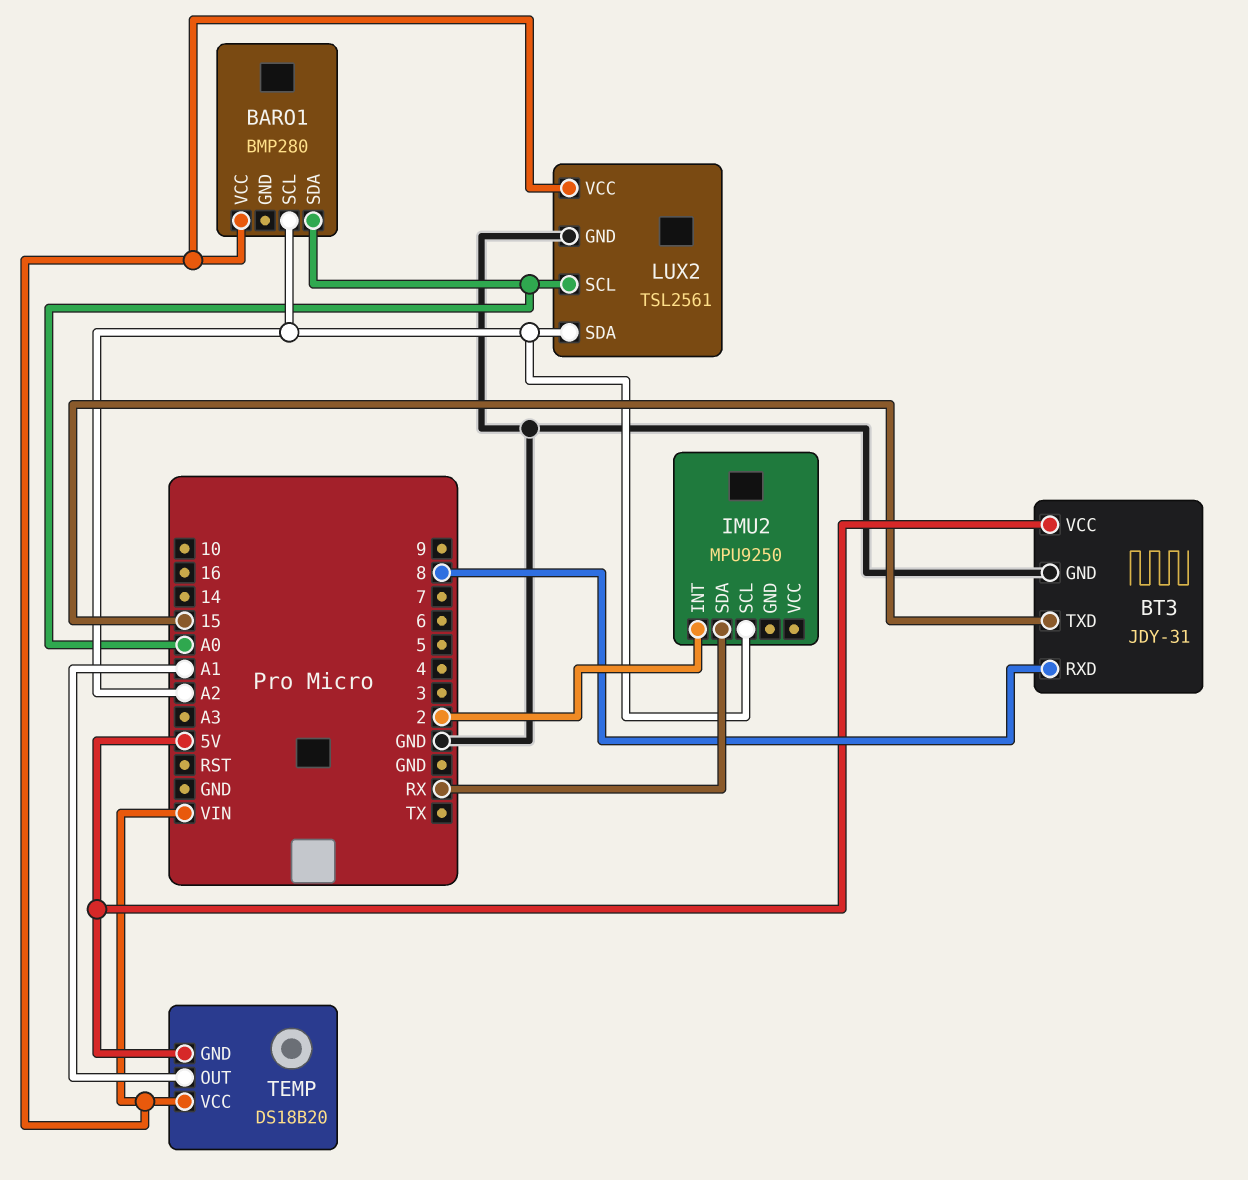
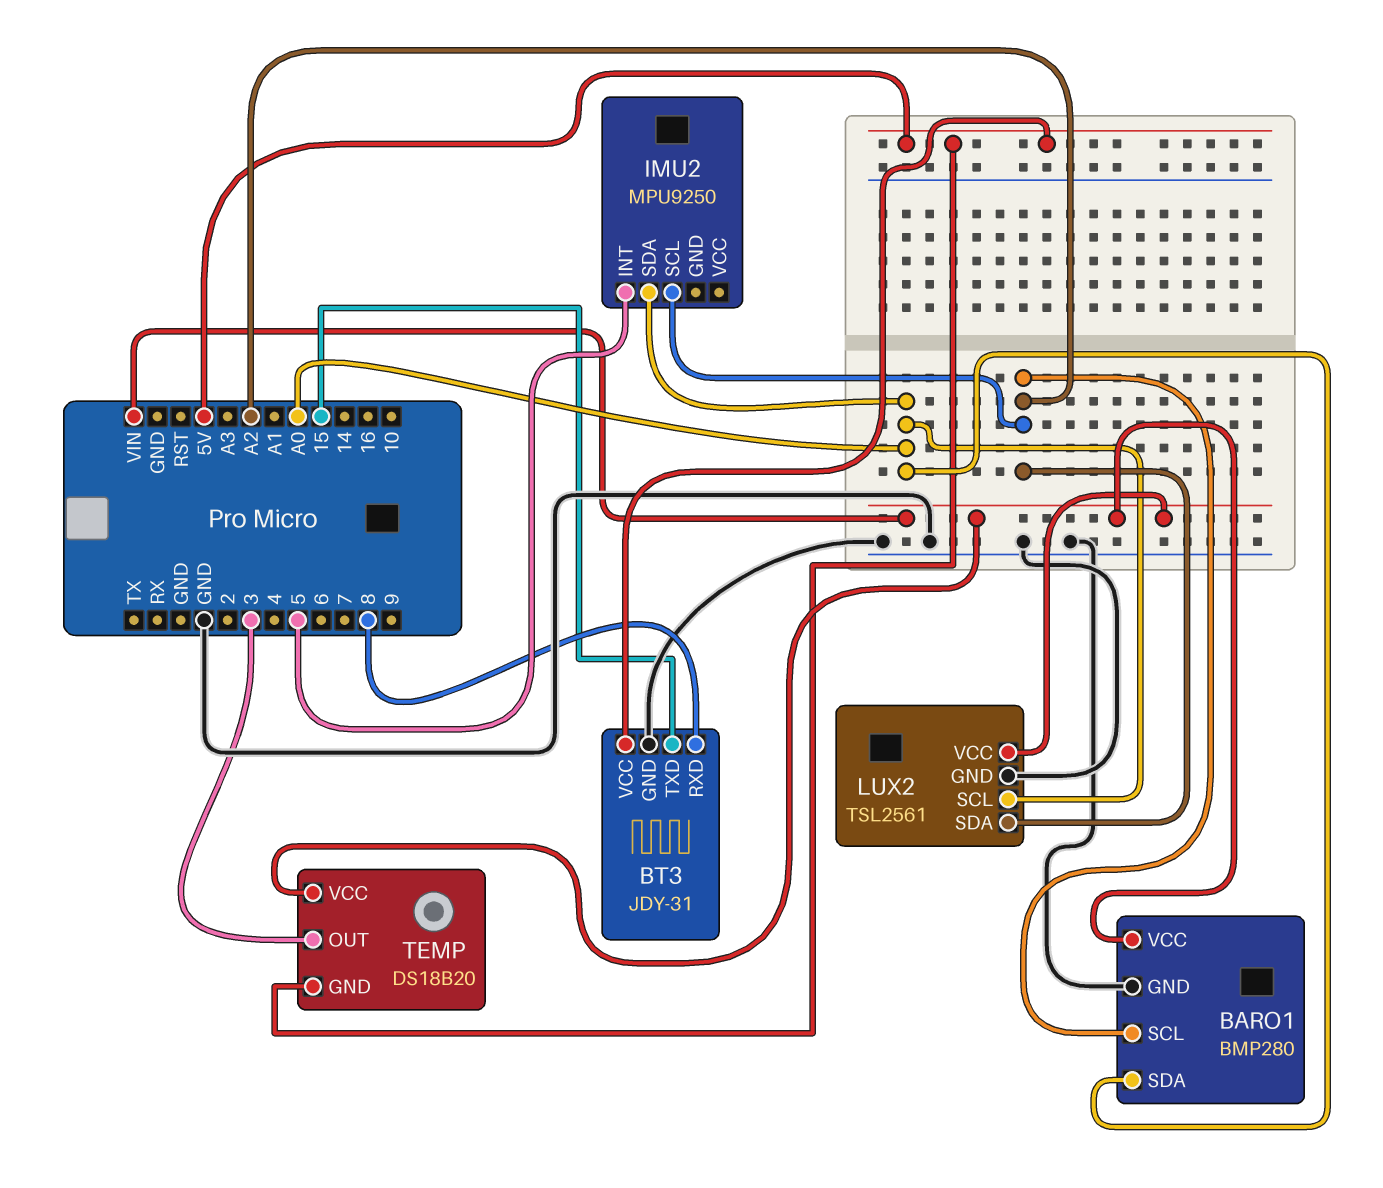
BARO1 pin GND: none -> GND
IMU2 pin INT: 2 -> 5
IMU2 pin SDA: RX -> A0
TEMP pin OUT: A1 -> 3

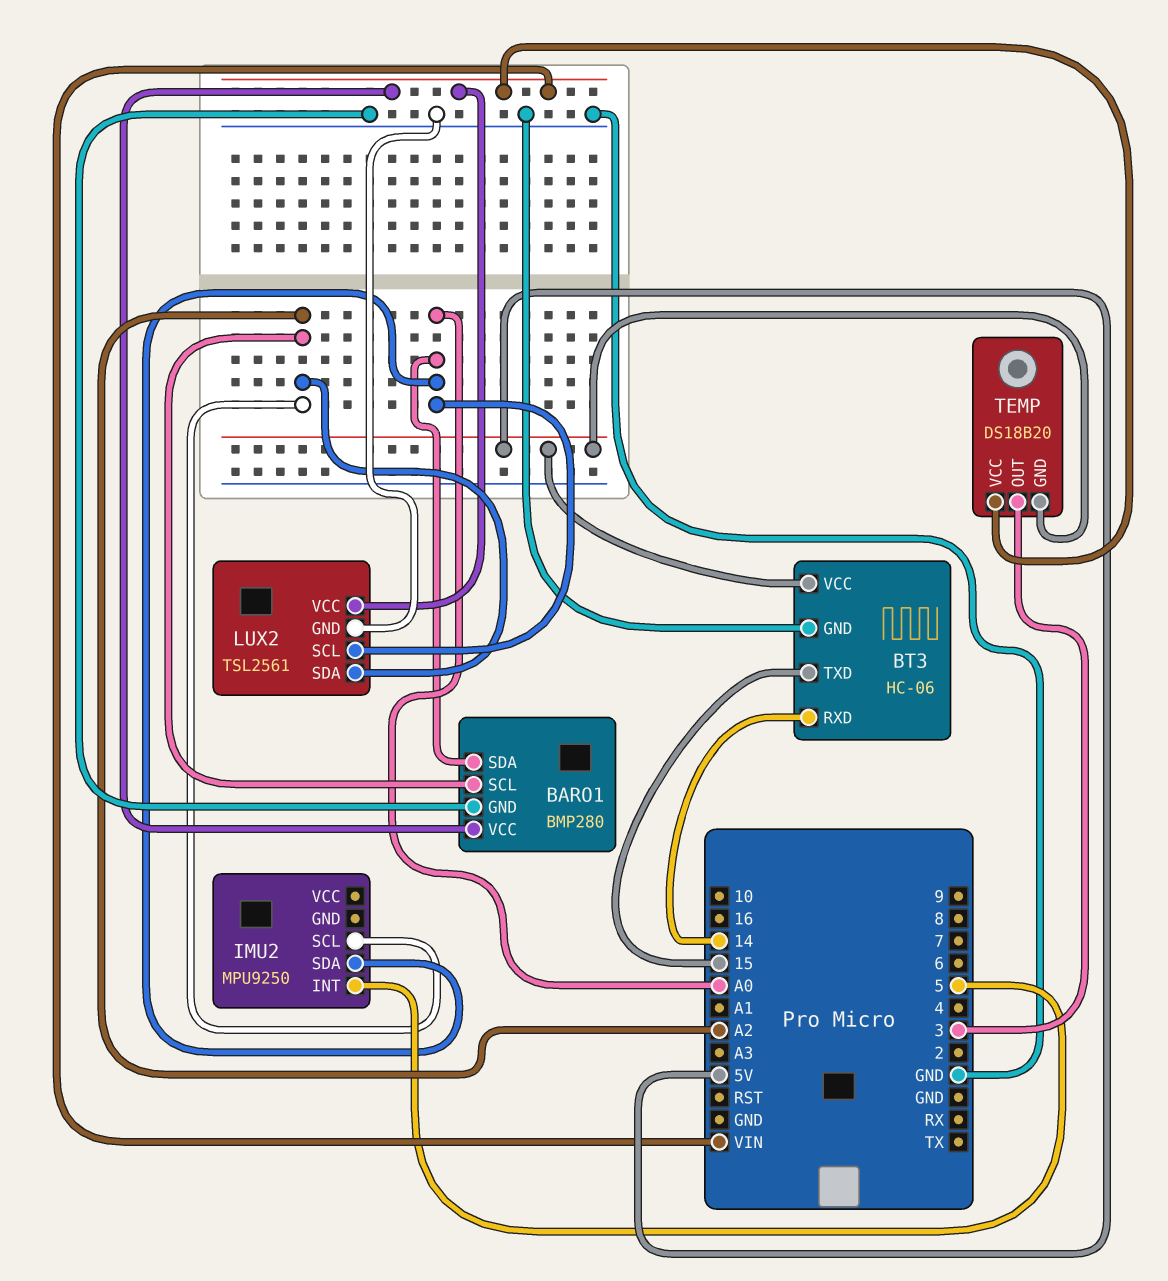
BT3: JDY-31 -> HC-06
BT3 pin RXD: 8 -> 14

